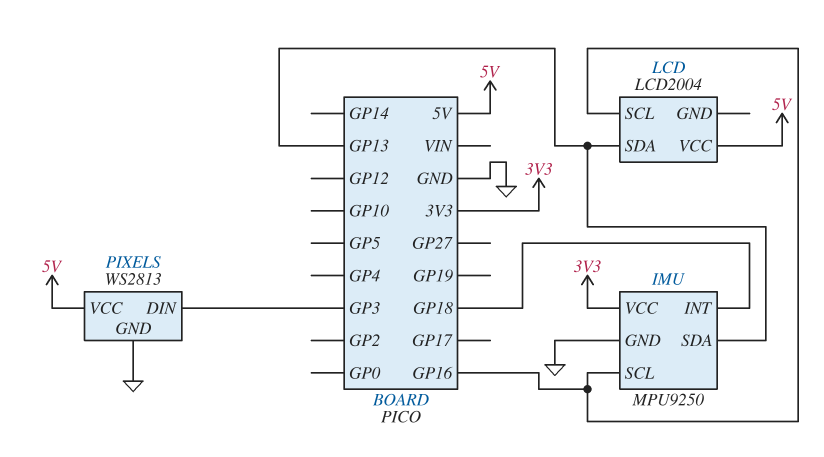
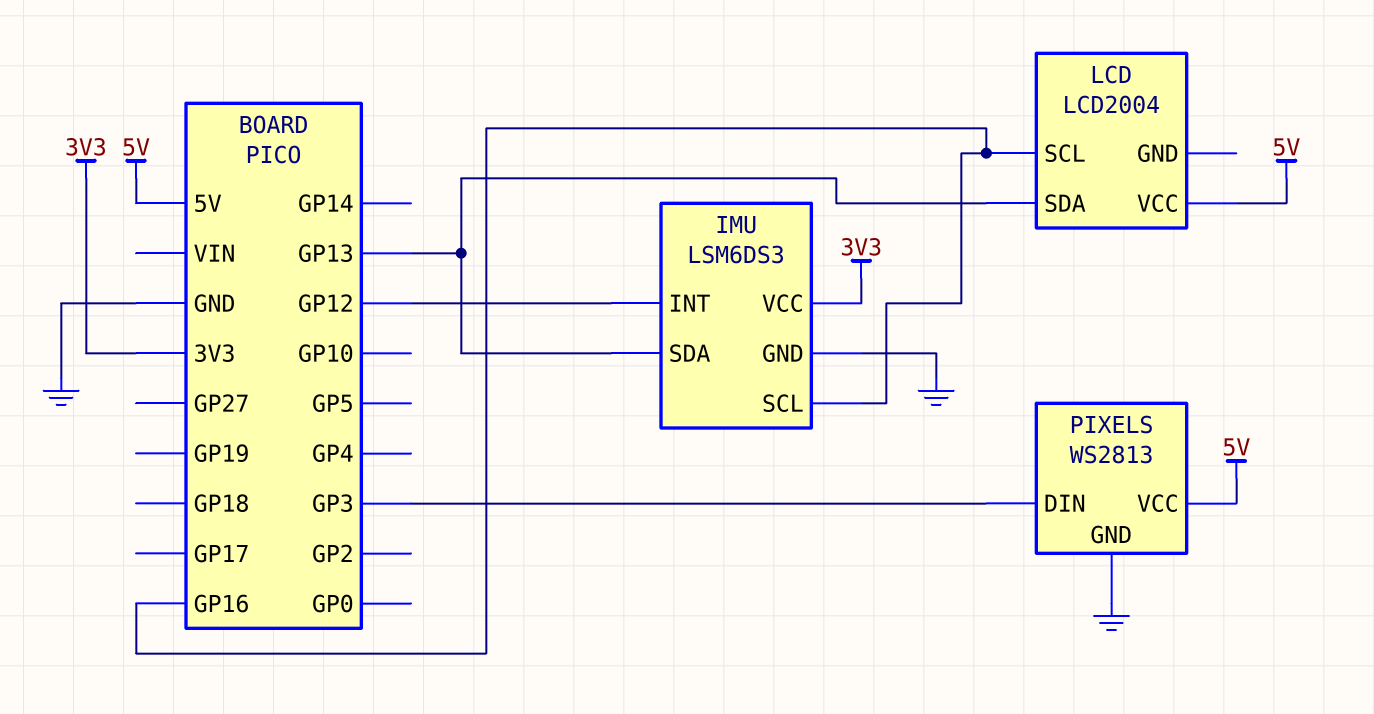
IMU: MPU9250 -> LSM6DS3
IMU pin INT: GP18 -> GP12

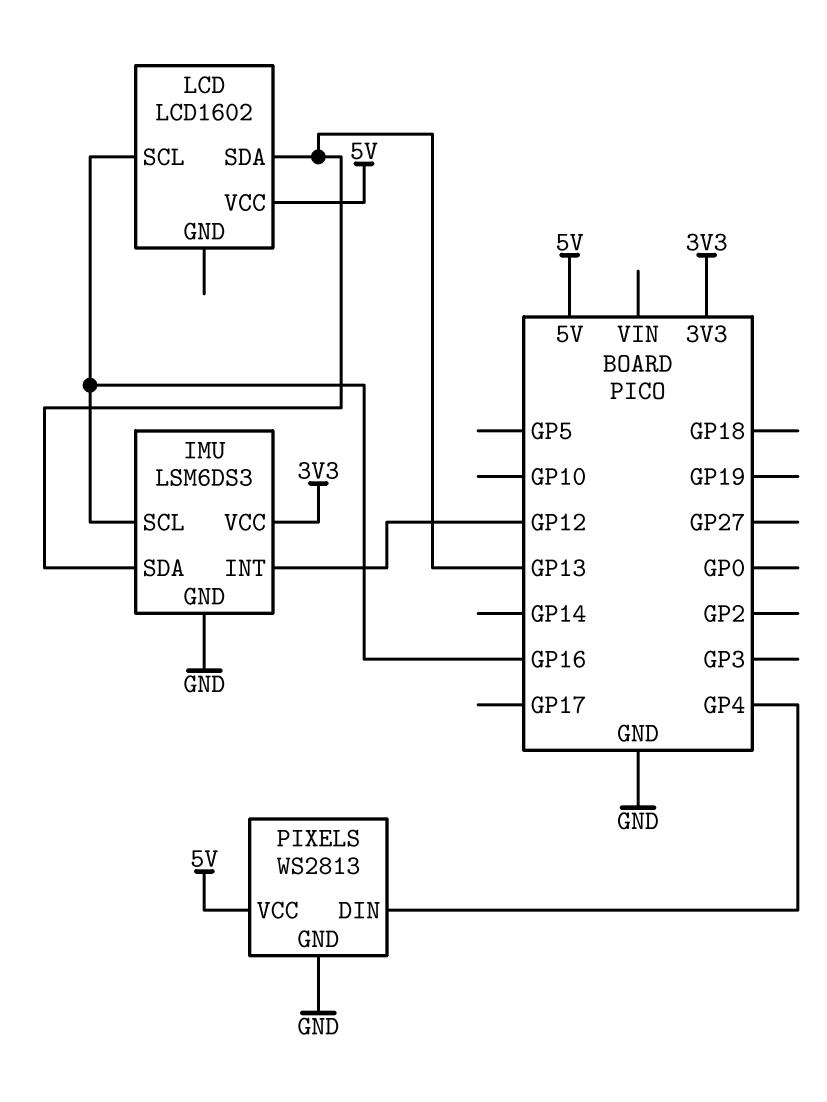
LCD: LCD2004 -> LCD1602
PIXELS pin DIN: GP3 -> GP4

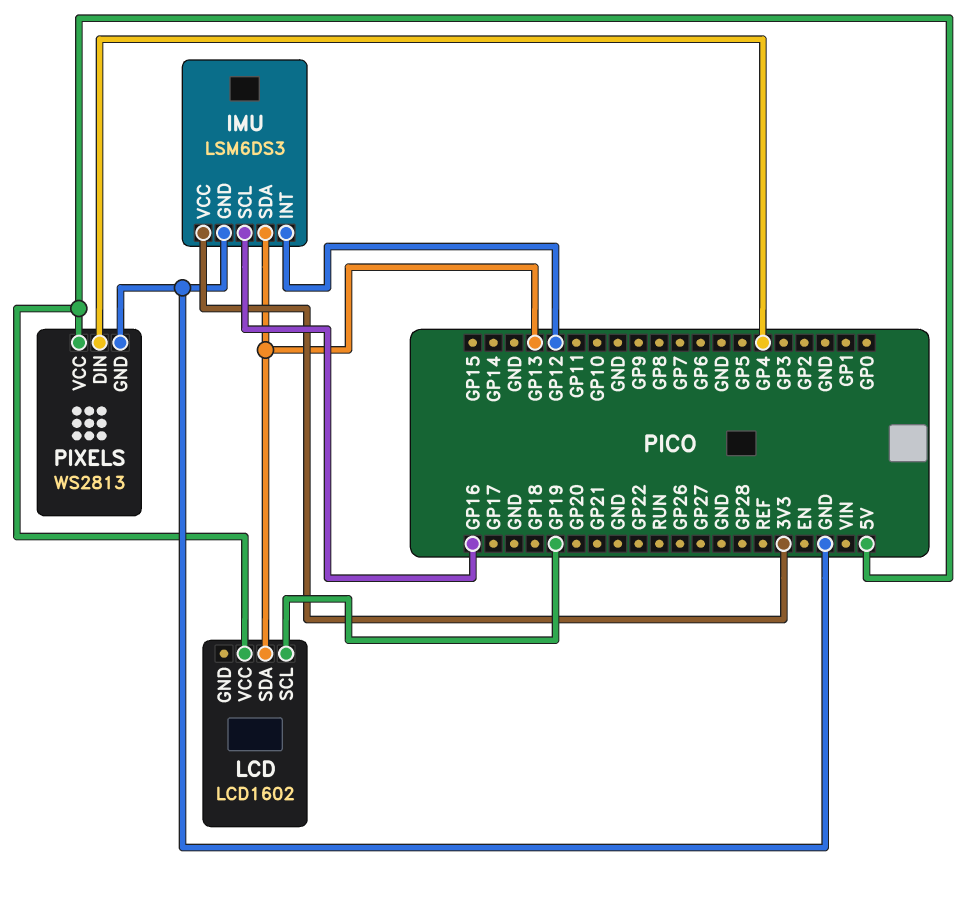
LCD pin SCL: GP16 -> GP19

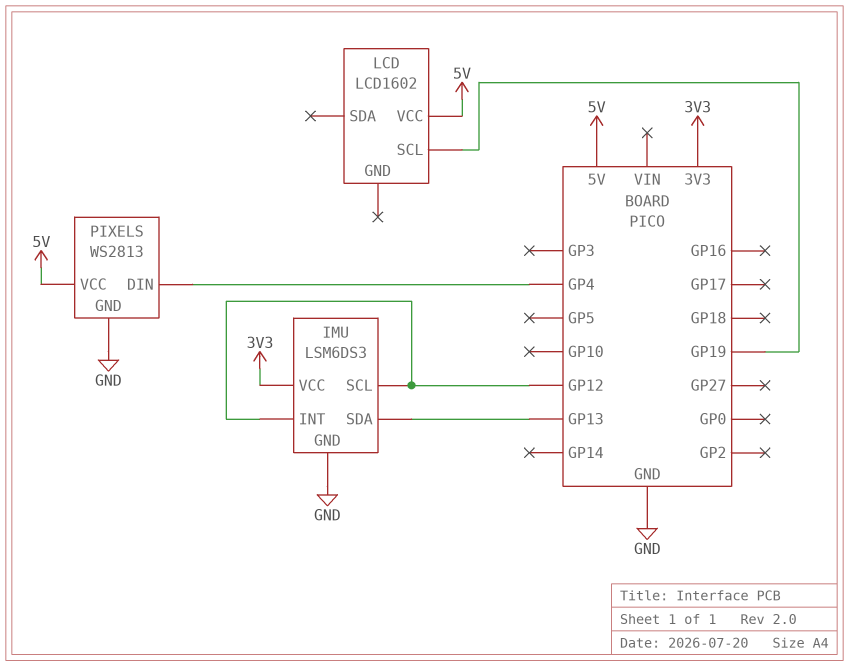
IMU pin SCL: GP16 -> GP12
LCD pin SDA: GP13 -> none

